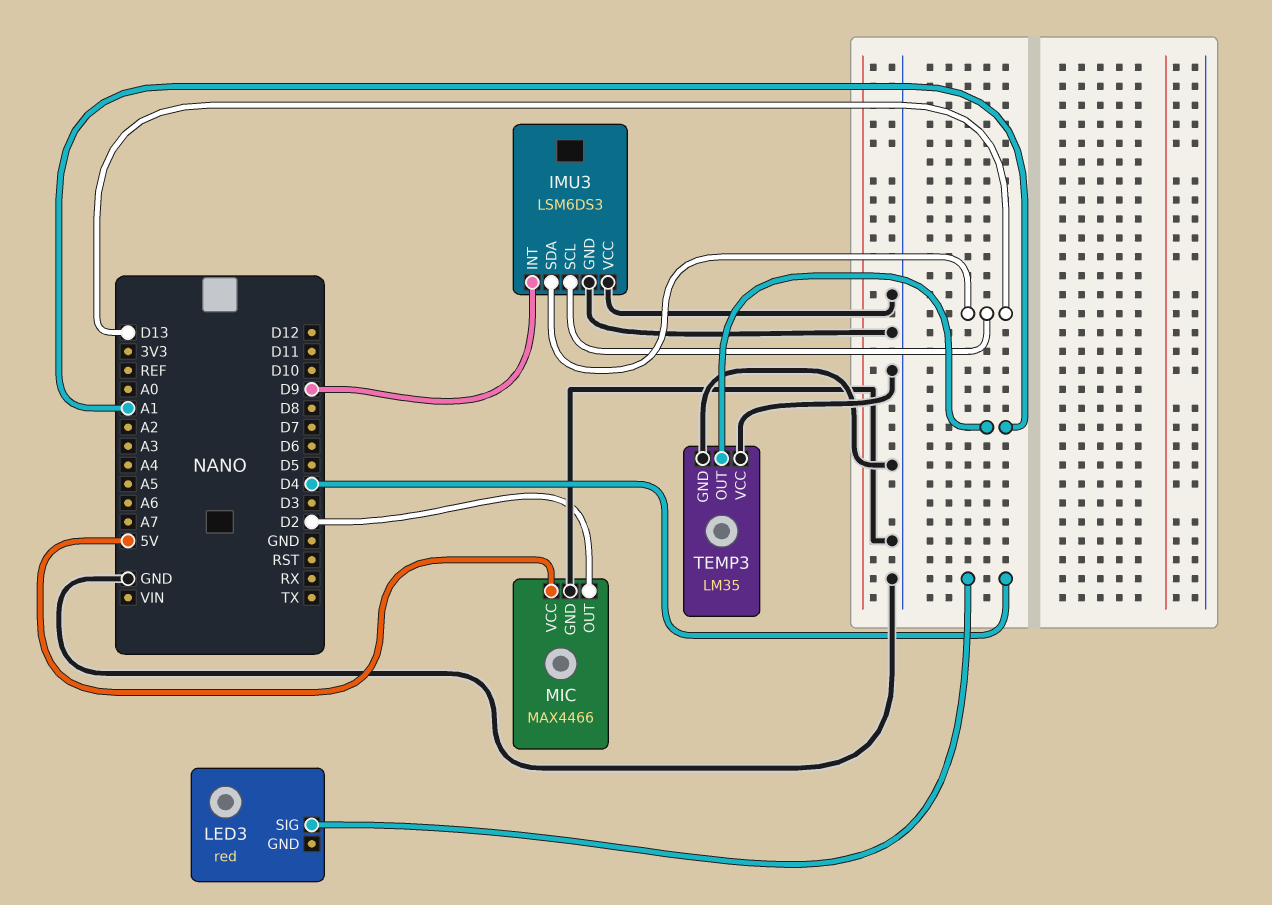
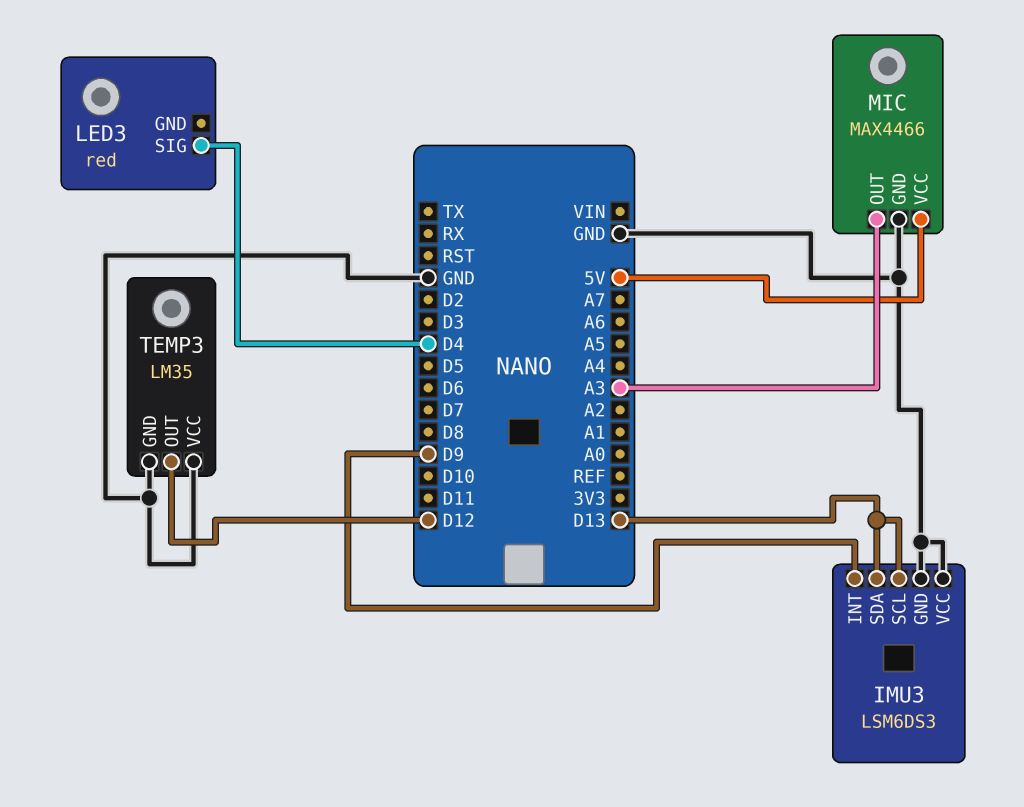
MIC pin OUT: D2 -> A3
TEMP3 pin OUT: A1 -> D12

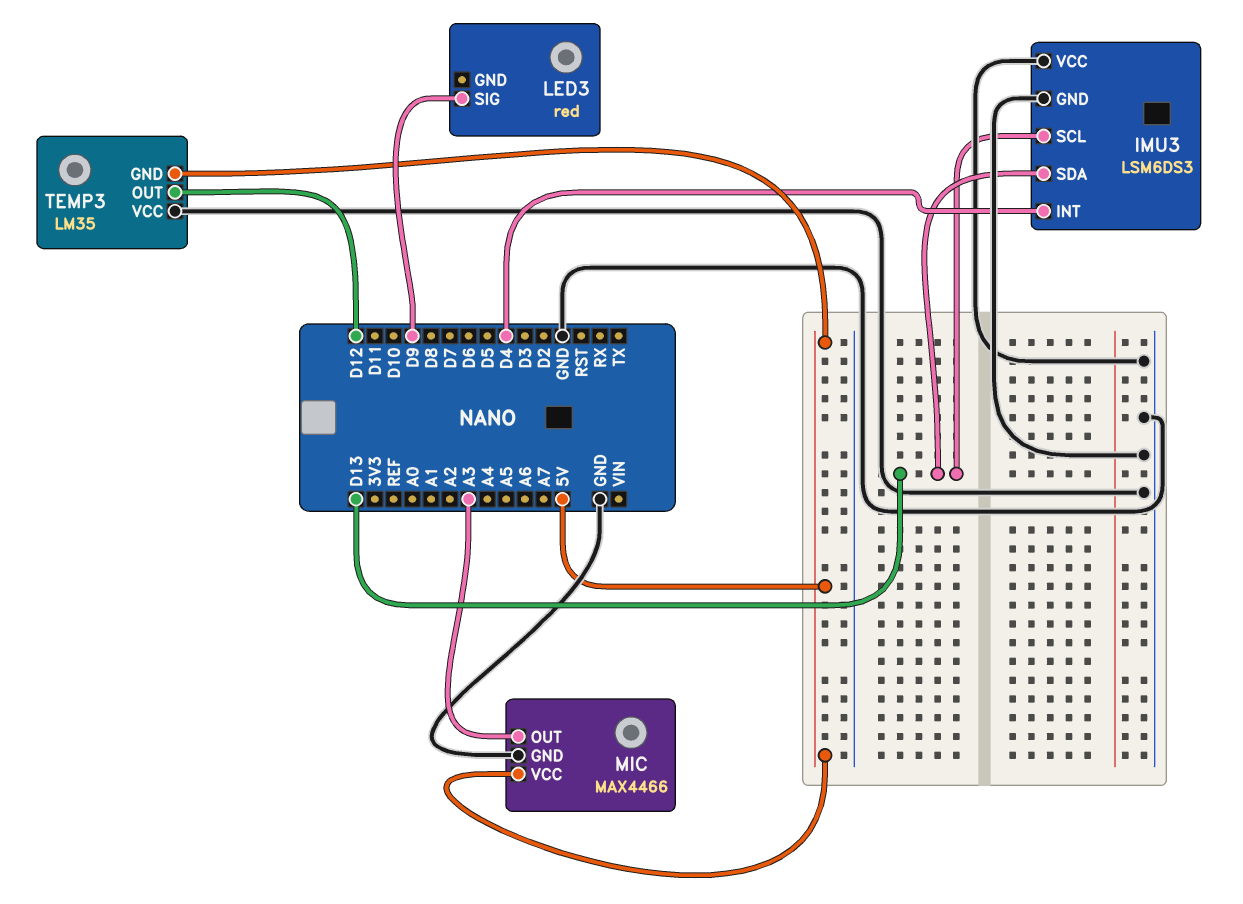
IMU3 pin INT: D9 -> D4
LED3 pin SIG: D4 -> D9
TEMP3 pin GND: GND -> 5V

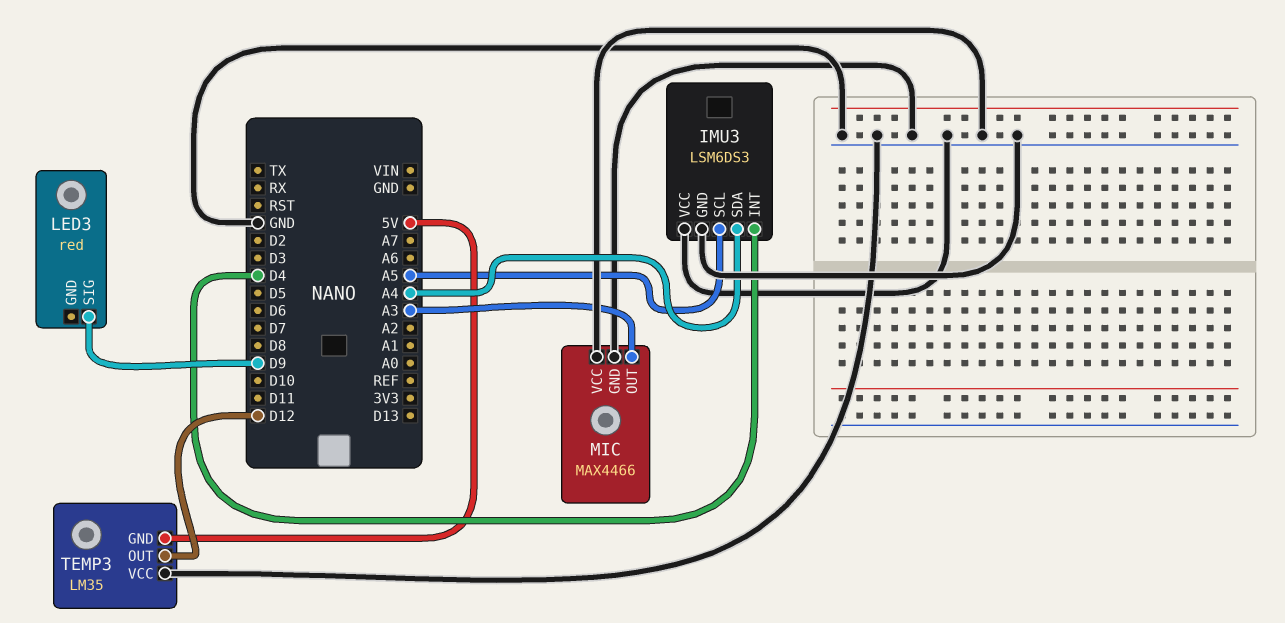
IMU3 pin SCL: D13 -> A5
IMU3 pin SDA: D13 -> A4
MIC pin VCC: 5V -> GND

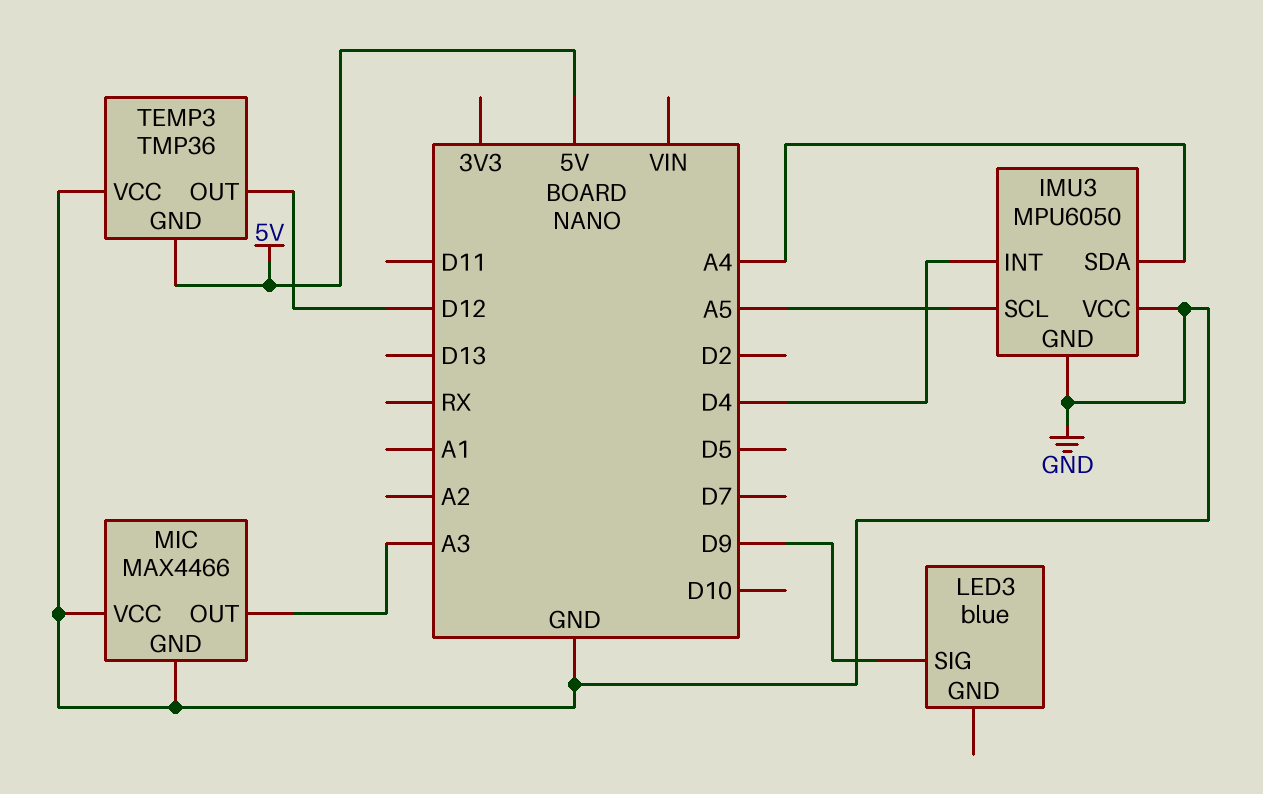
IMU3: LSM6DS3 -> MPU6050
LED3: red -> blue
TEMP3: LM35 -> TMP36

